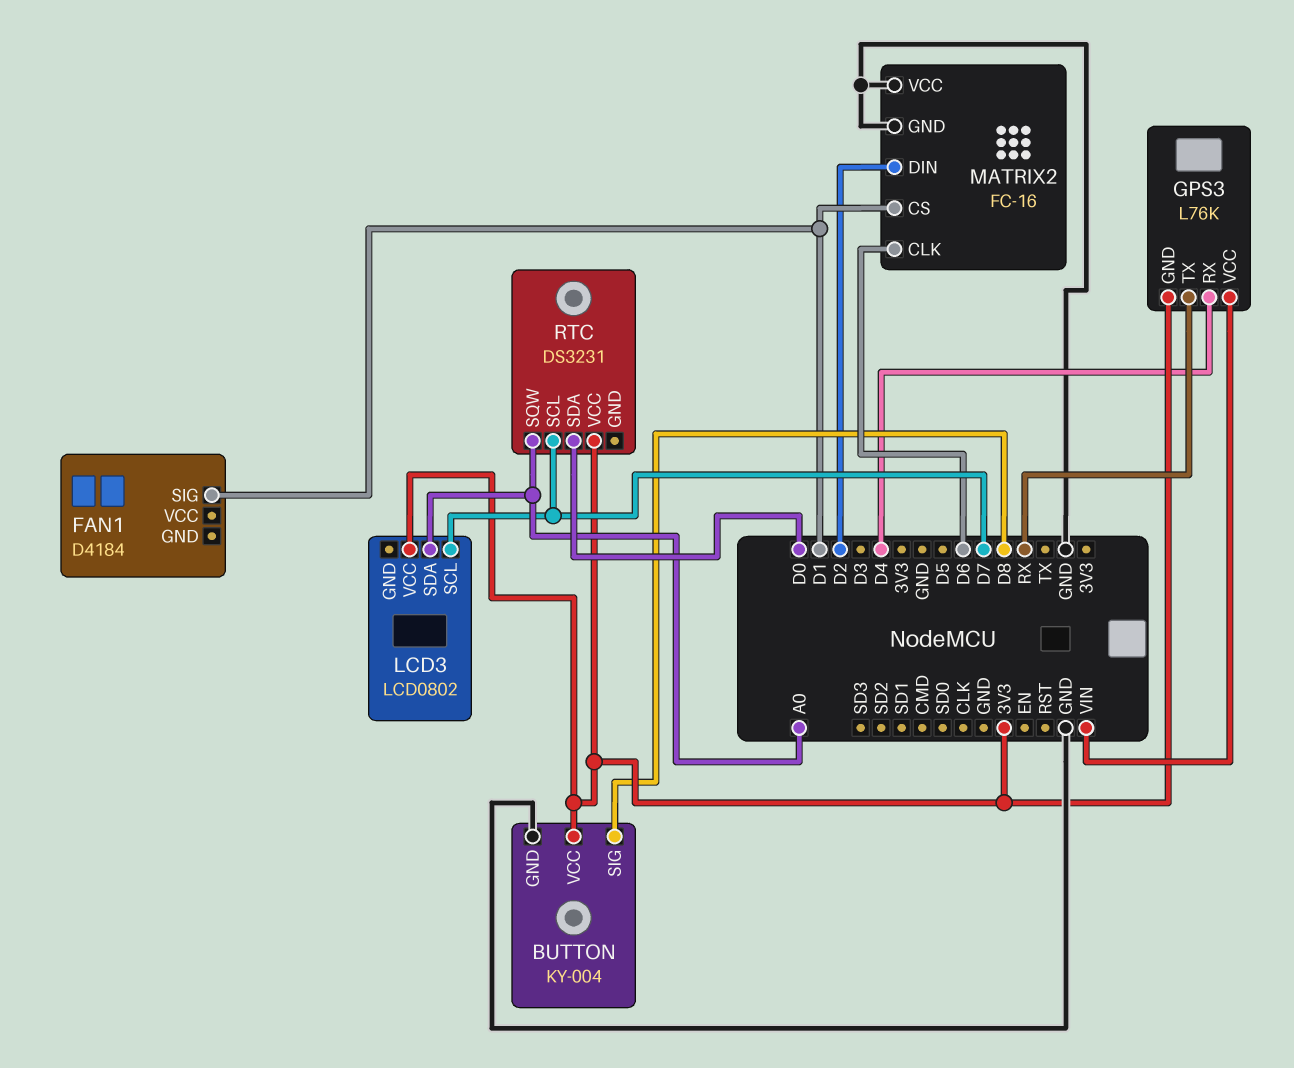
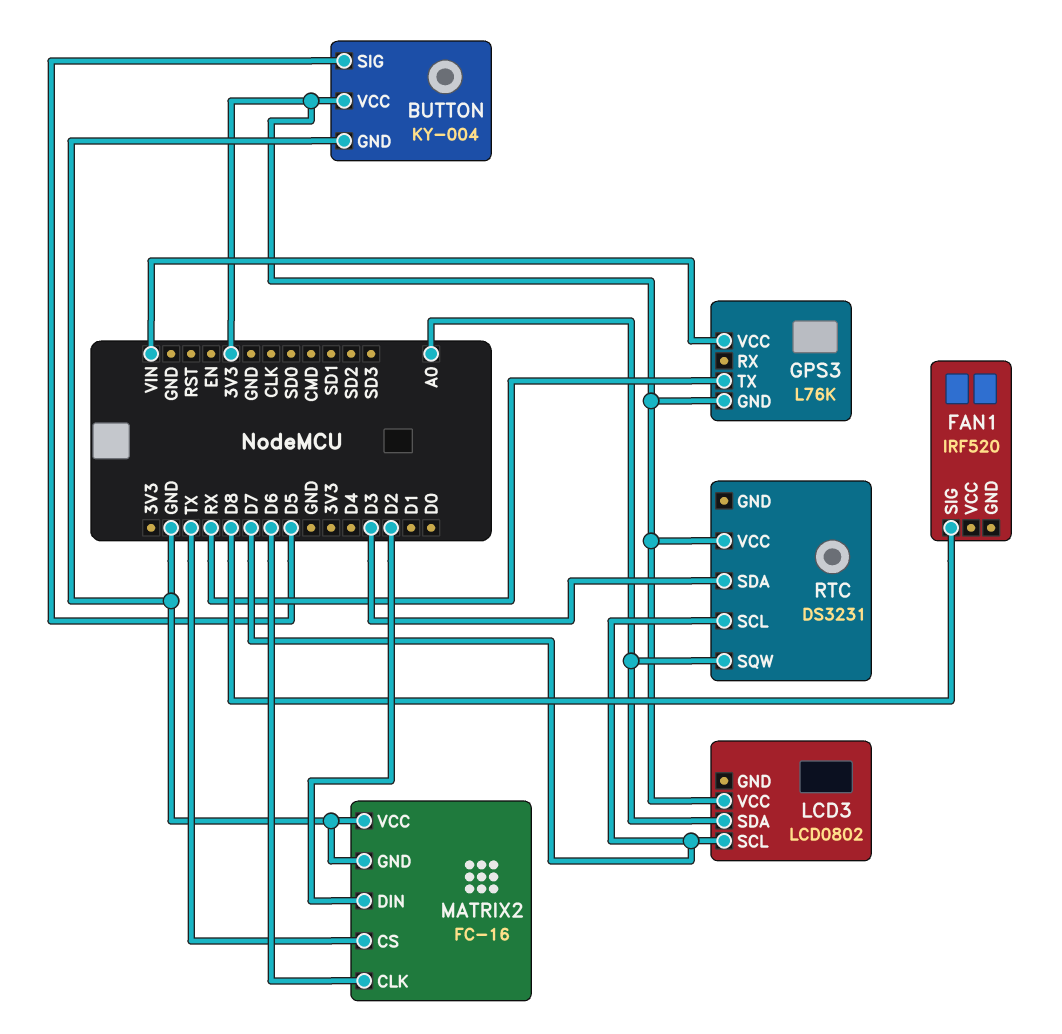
BUTTON pin SIG: D8 -> D5
FAN1: D4184 -> IRF520
FAN1 pin SIG: D1 -> D8
GPS3 pin RX: D4 -> none
MATRIX2 pin CS: D1 -> TX
RTC pin SDA: D0 -> D3

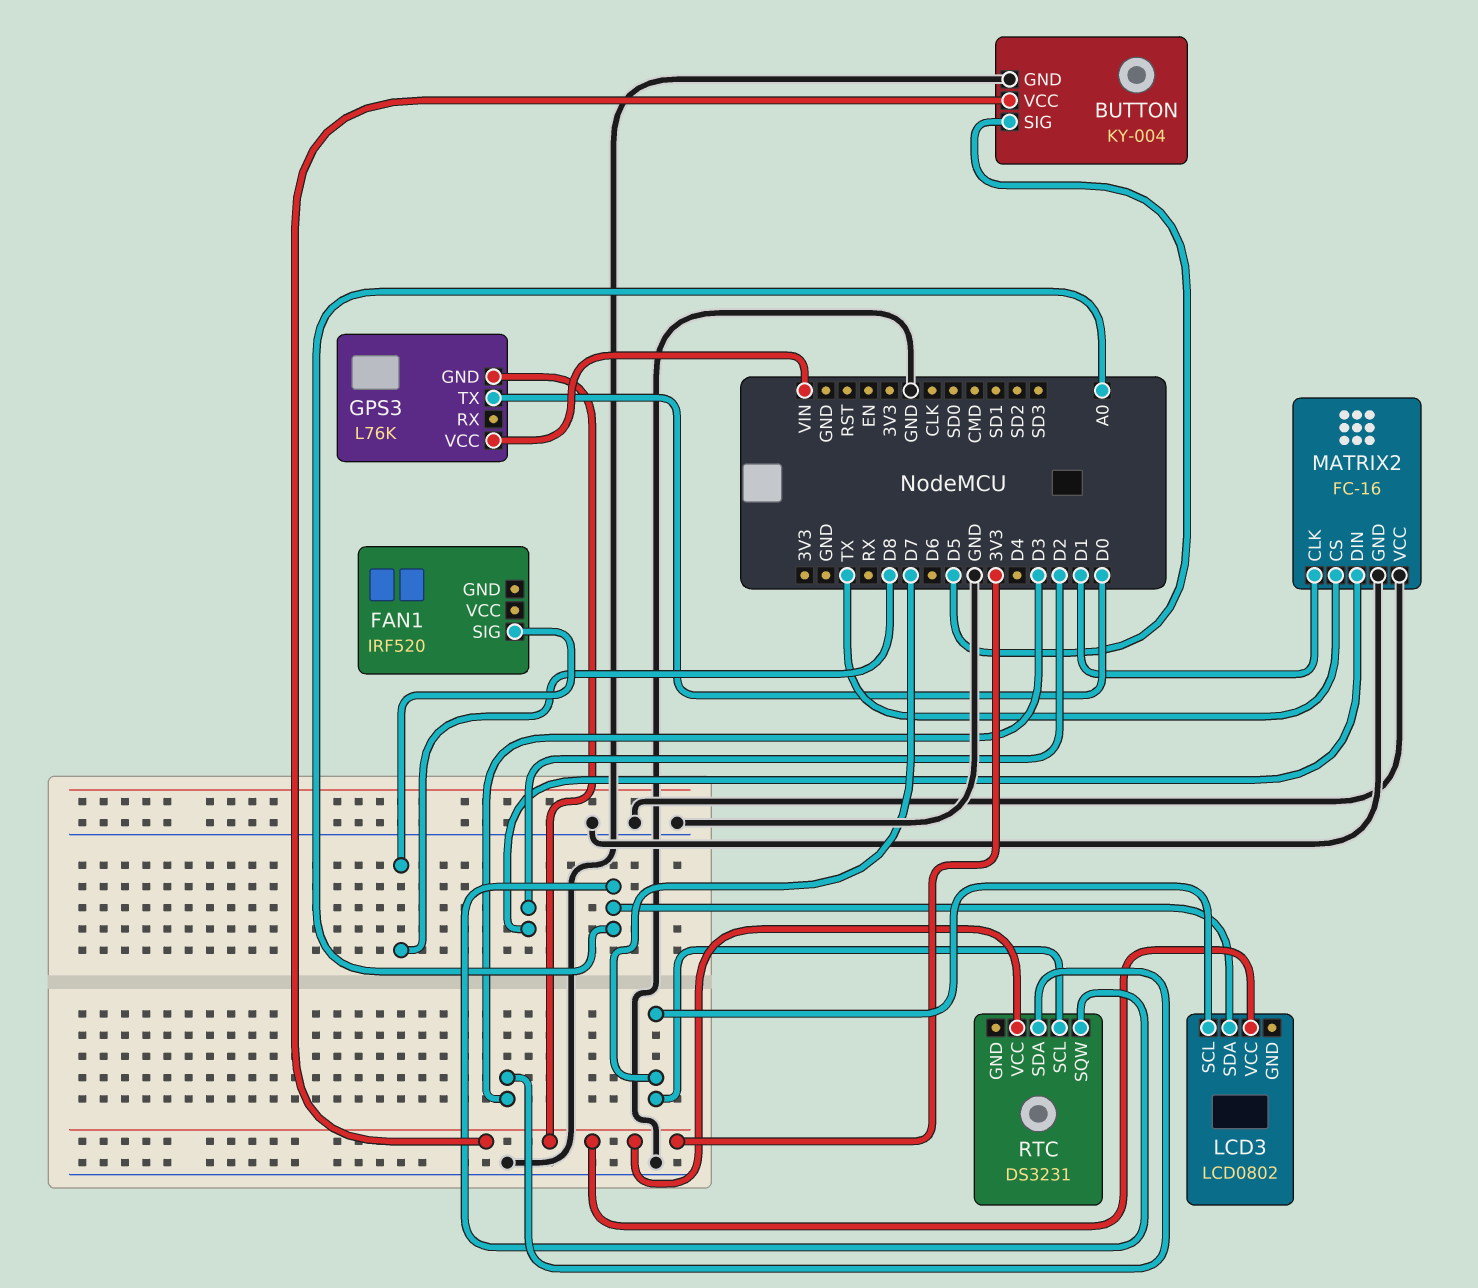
GPS3 pin TX: RX -> D0
MATRIX2 pin CLK: D6 -> D1

